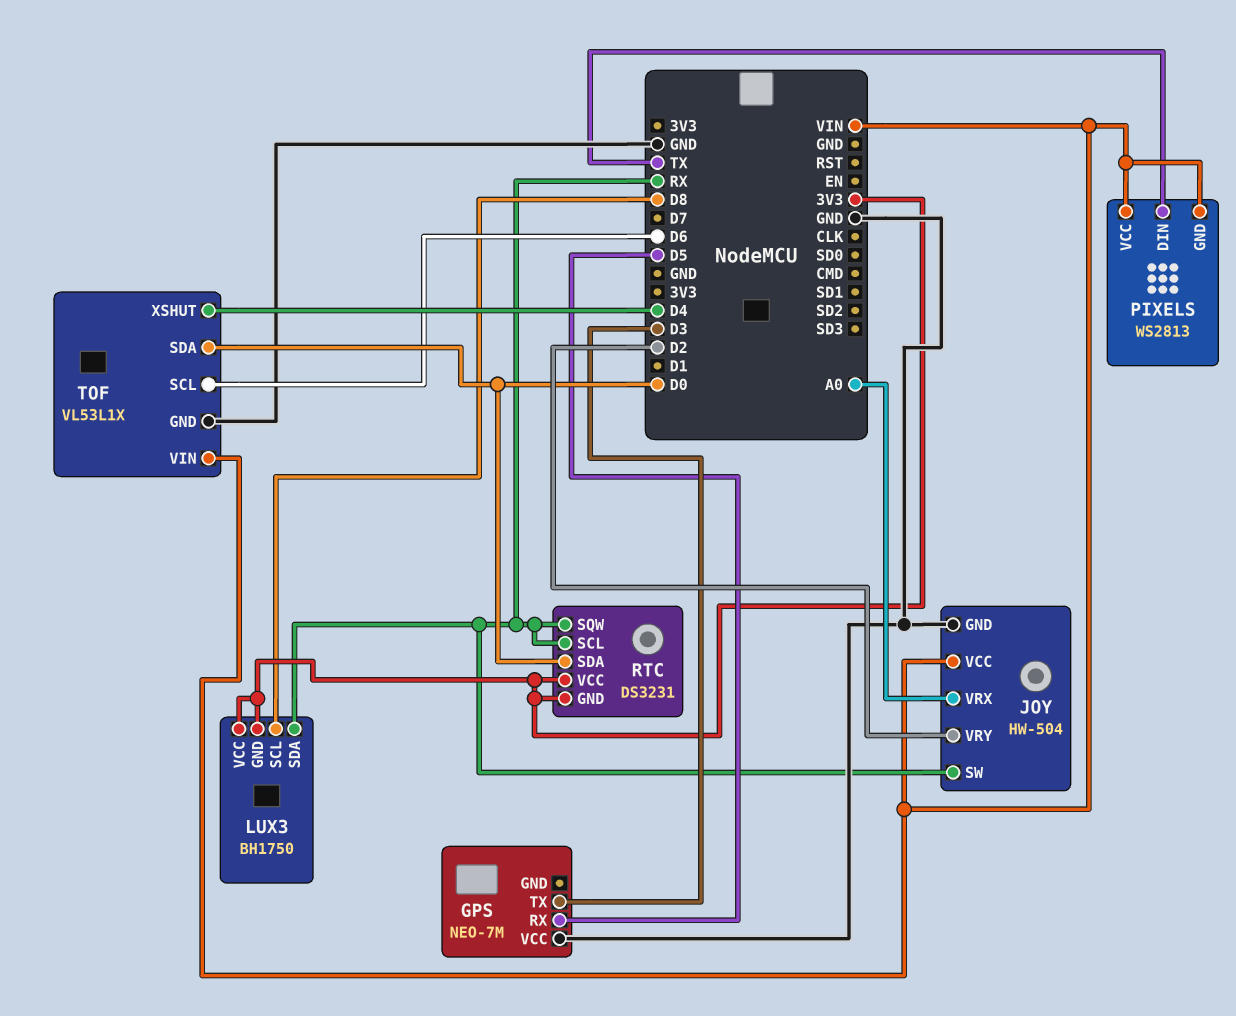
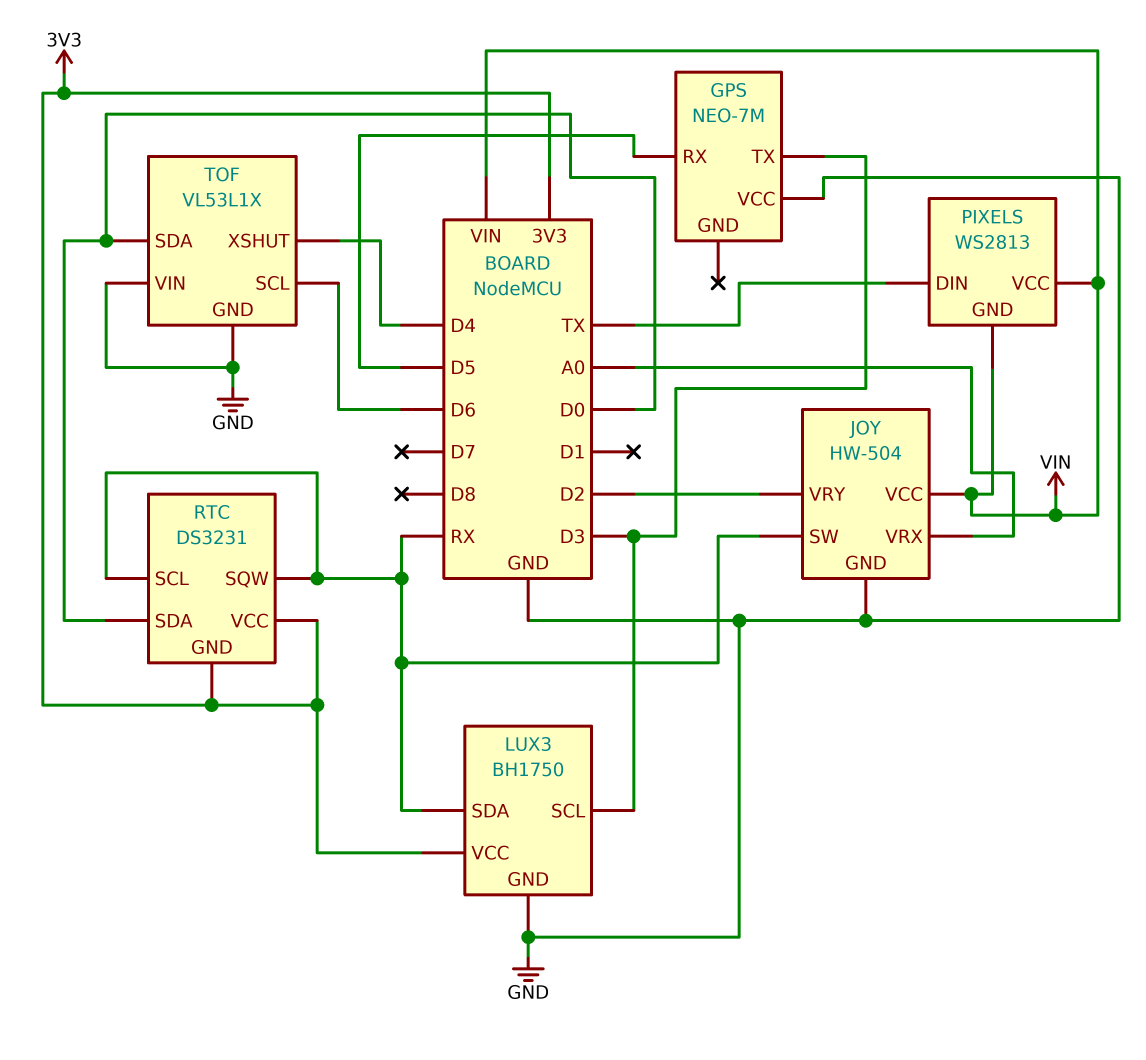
LUX3 pin GND: 3V3 -> GND
LUX3 pin SCL: D8 -> D3
TOF pin VIN: VIN -> GND

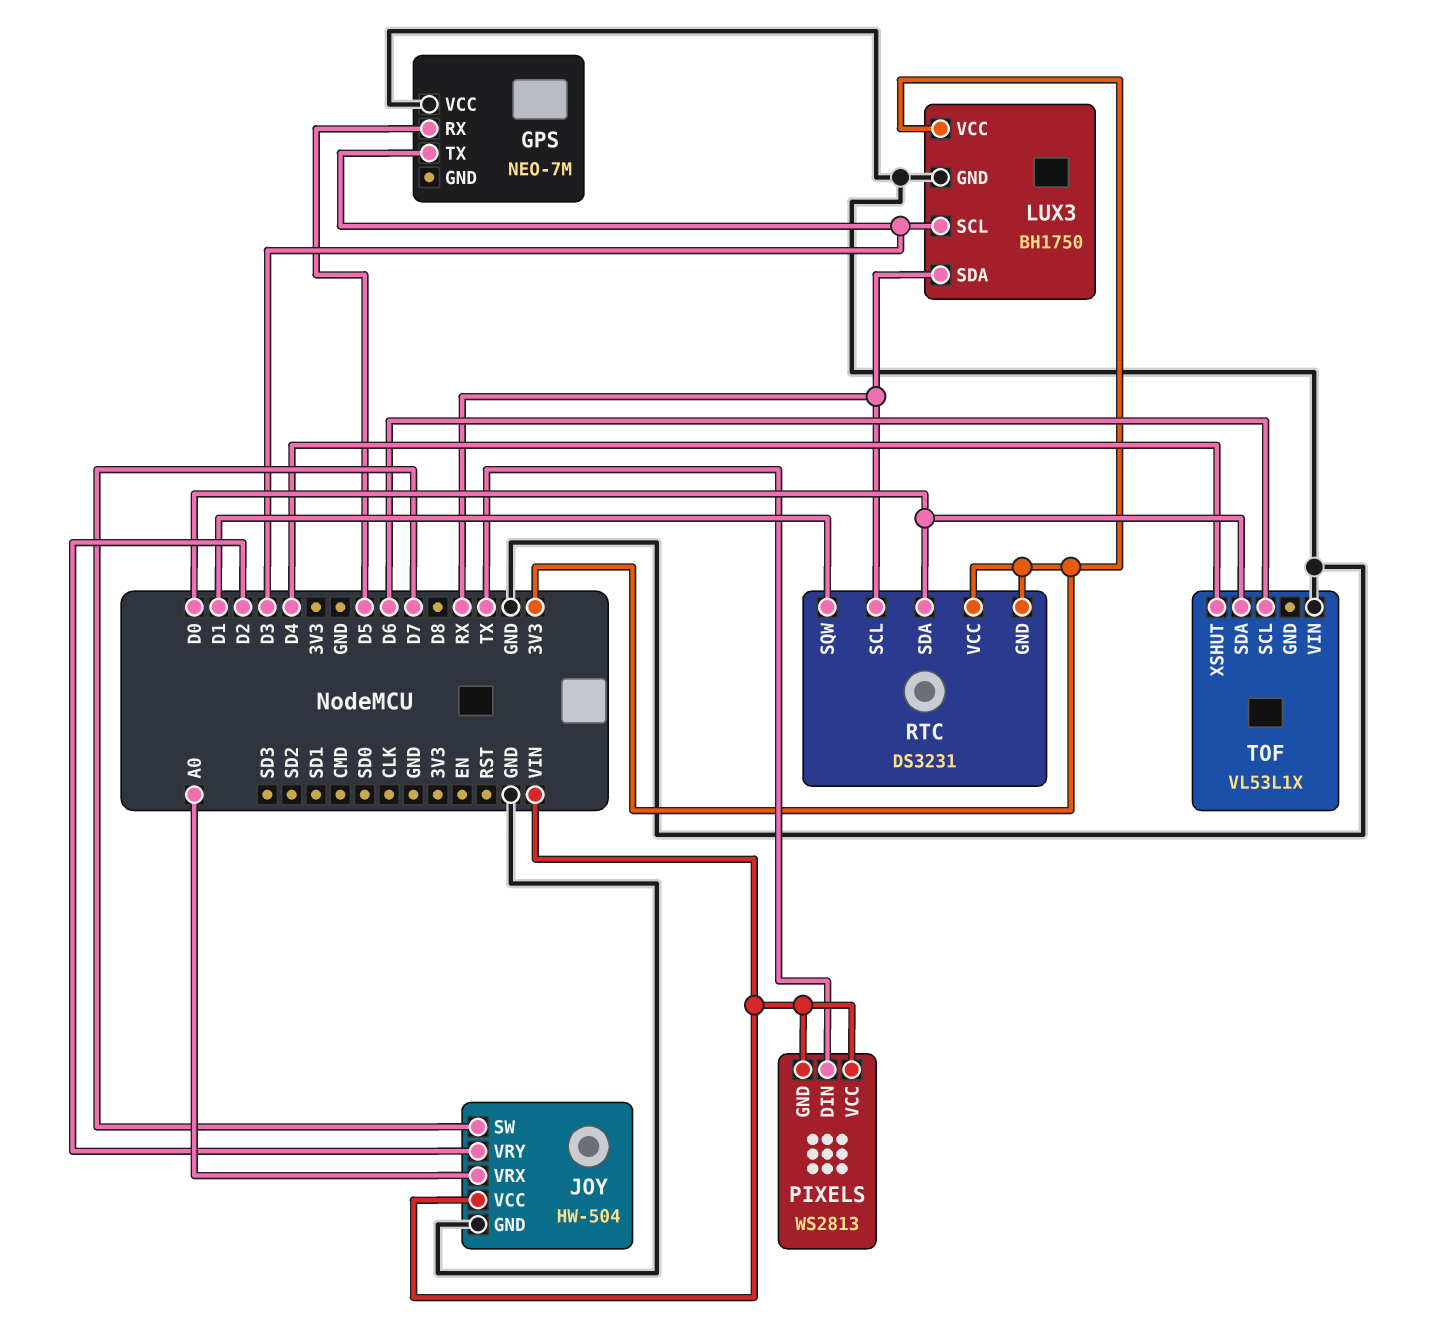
JOY pin SW: RX -> D7
RTC pin SQW: RX -> D1
TOF pin GND: GND -> none

